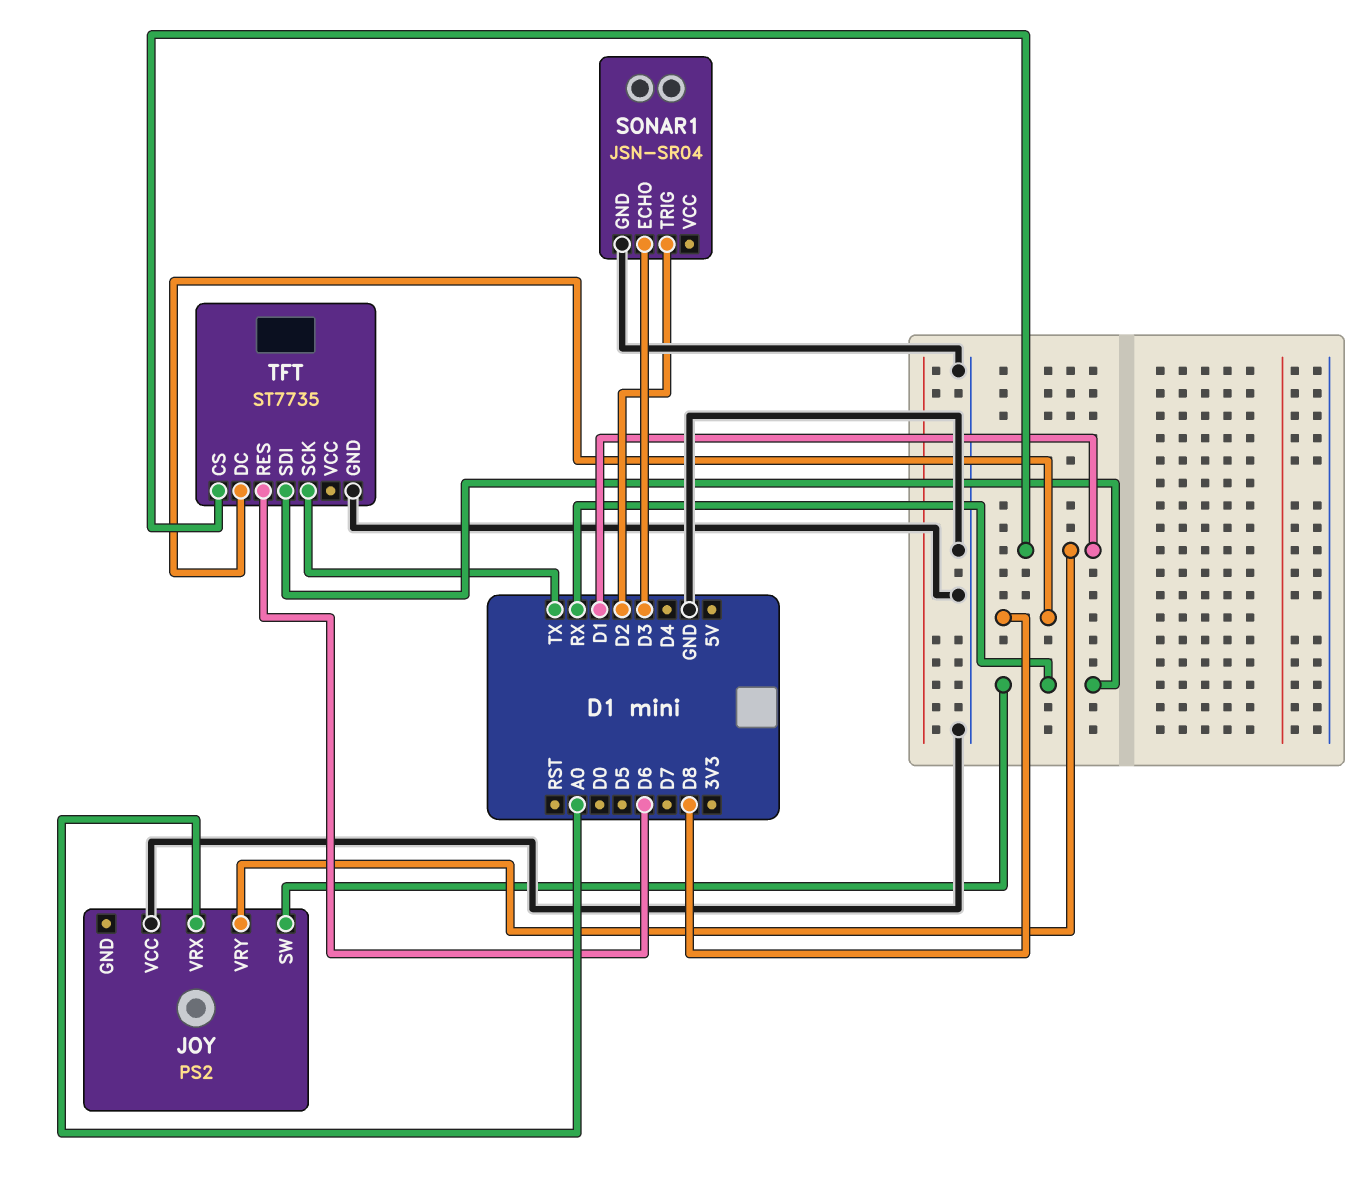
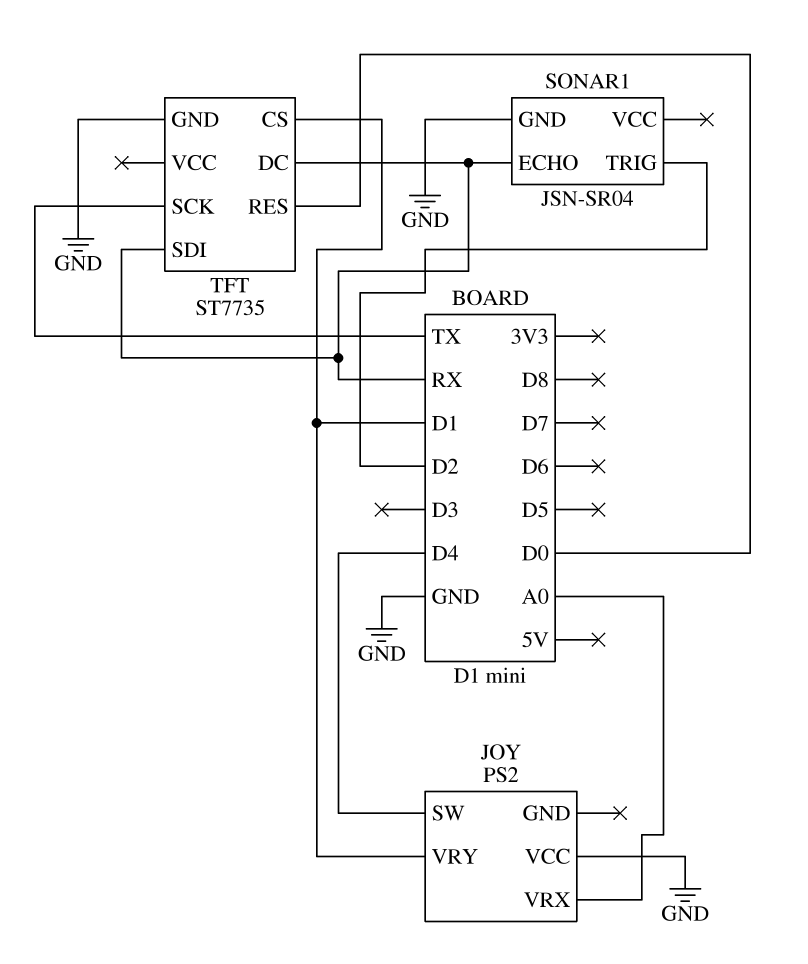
JOY pin SW: RX -> D4
SONAR1 pin ECHO: D3 -> RX
TFT pin DC: D8 -> RX
TFT pin RES: D6 -> D0

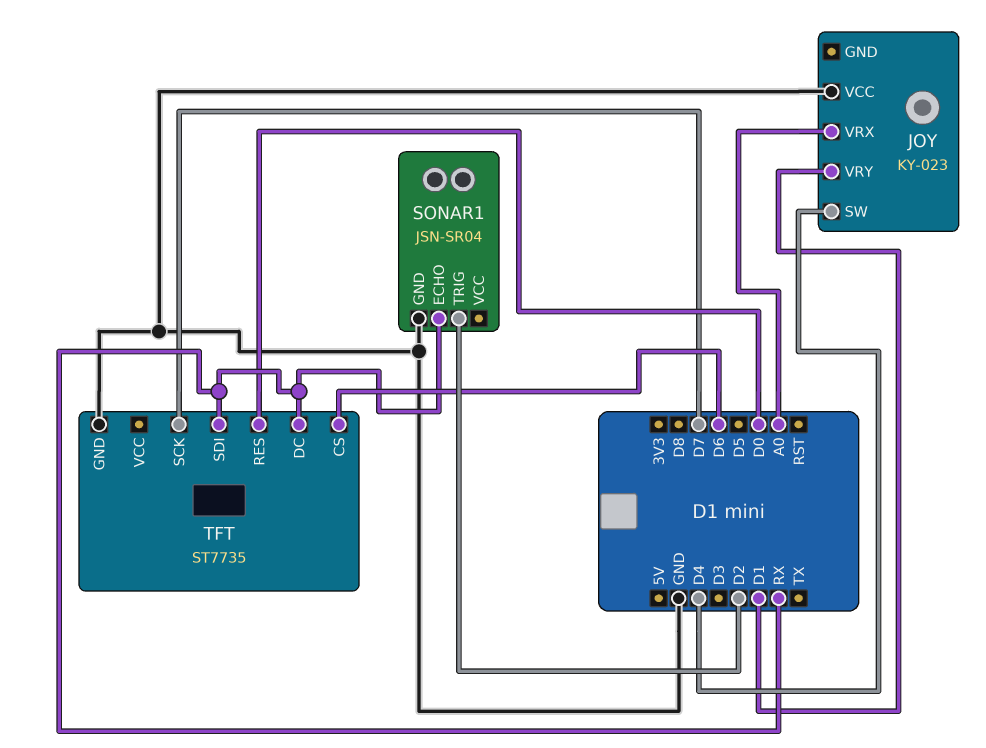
JOY: PS2 -> KY-023
TFT pin CS: D1 -> D6
TFT pin SCK: TX -> D7

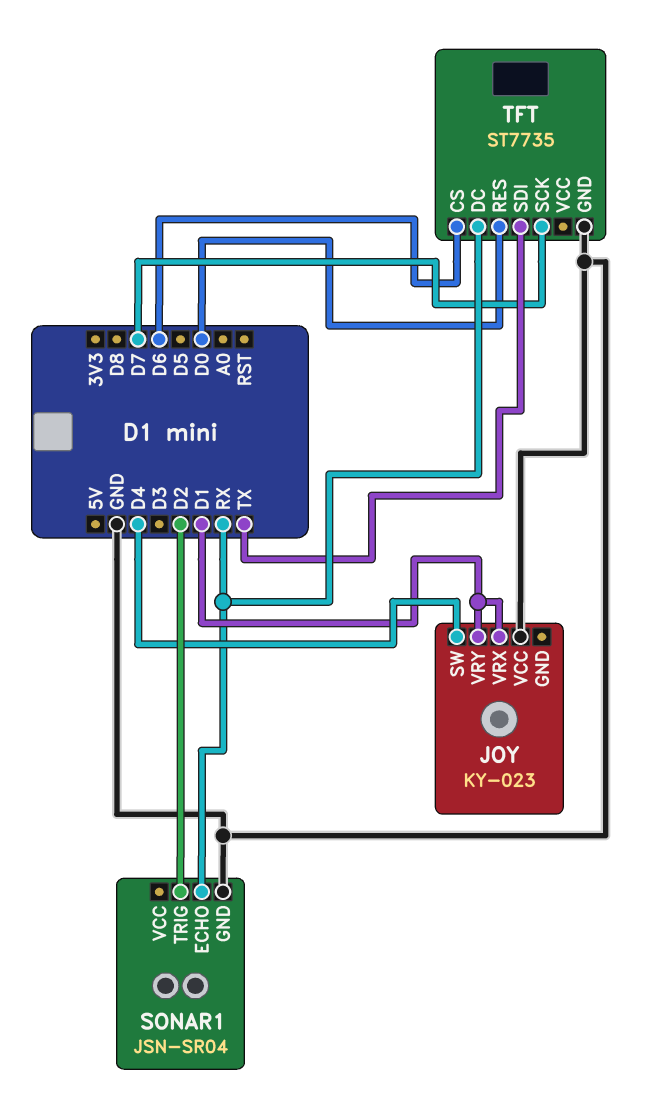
JOY pin VRX: A0 -> D1
TFT pin SDI: RX -> TX

